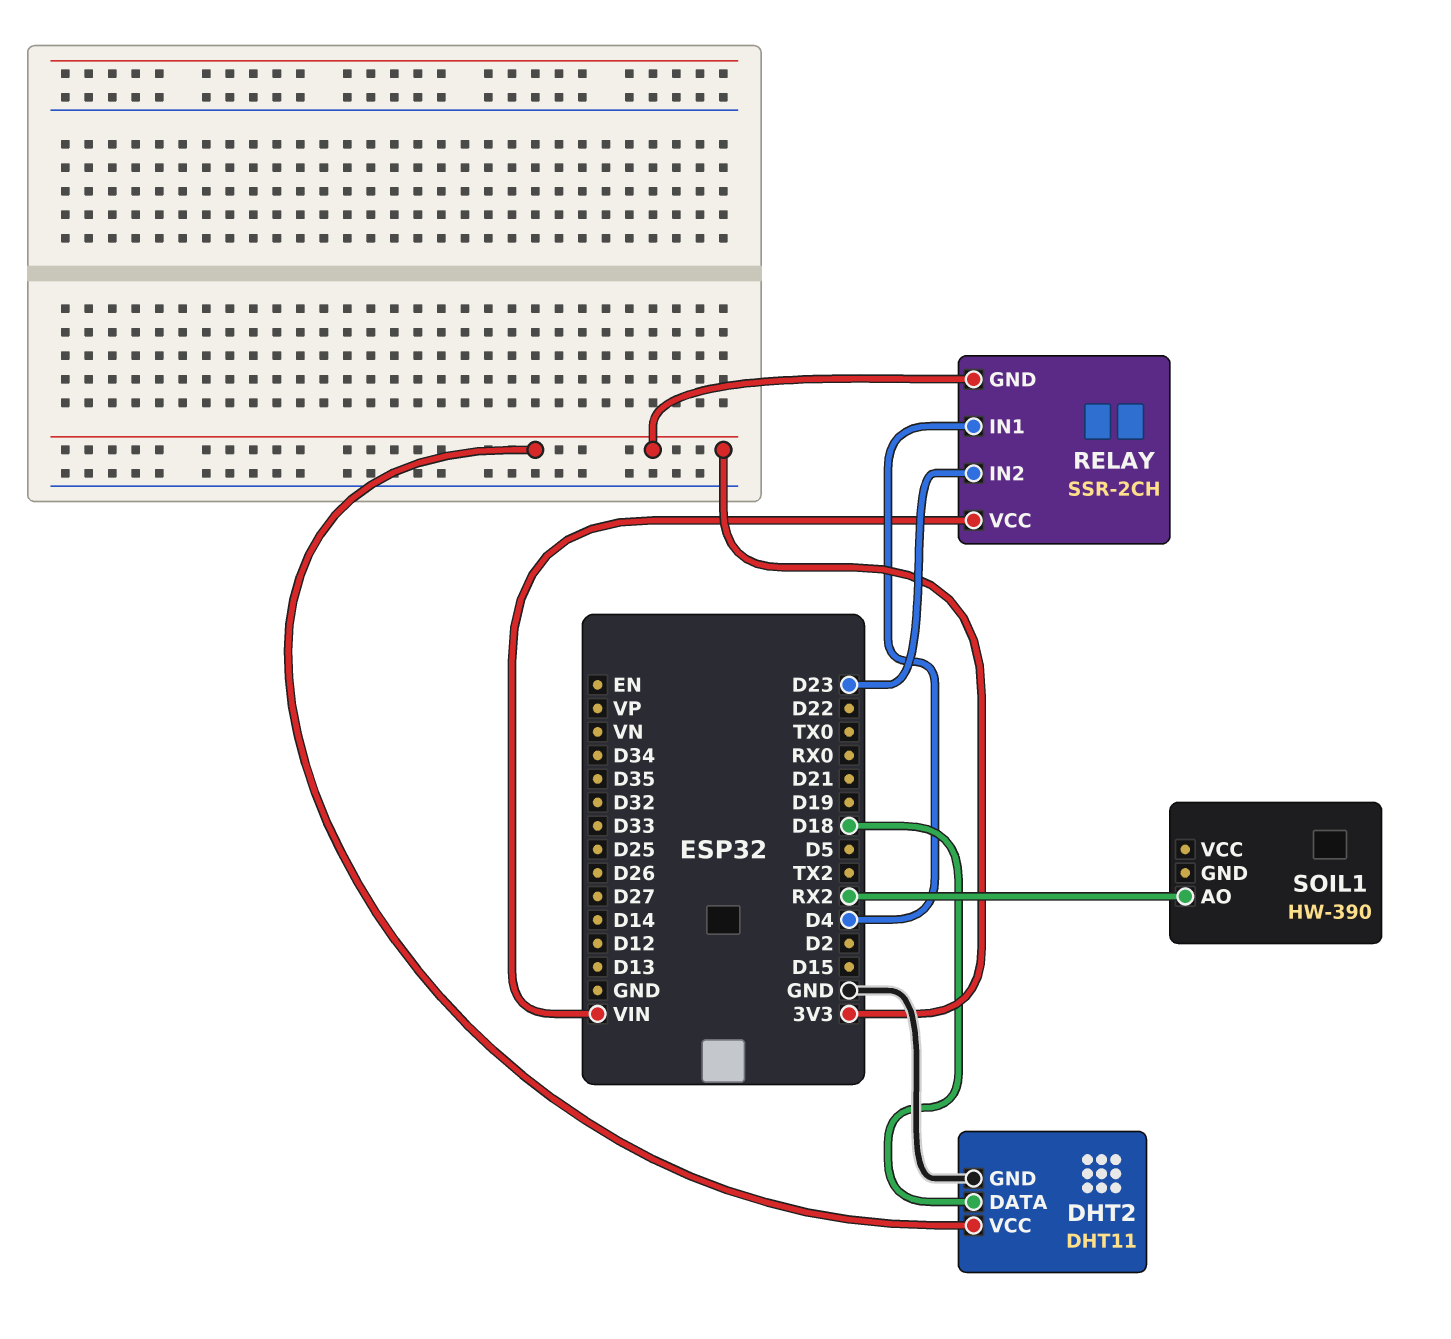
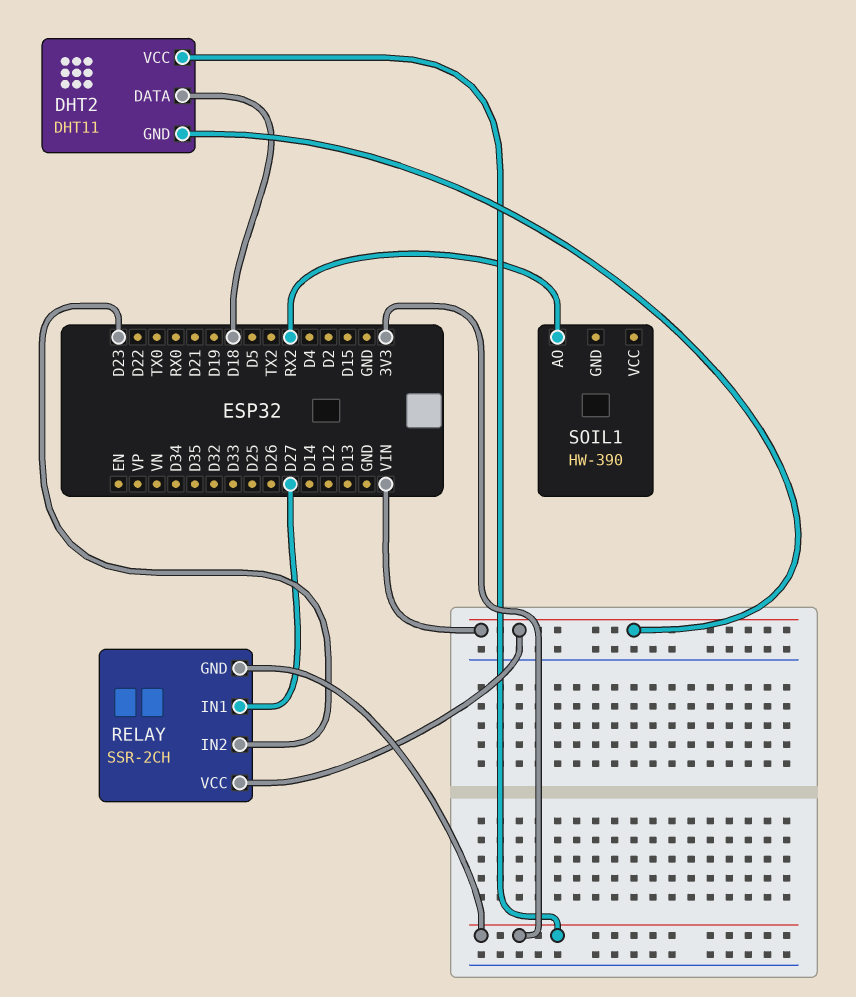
DHT2 pin GND: GND -> VIN
RELAY pin IN1: D4 -> D27

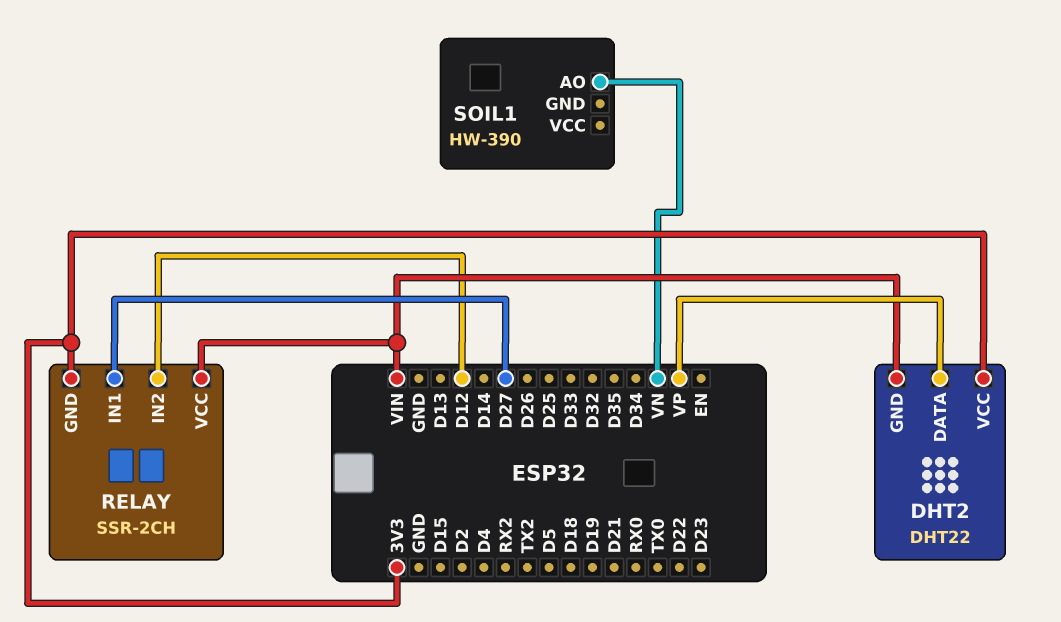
DHT2: DHT11 -> DHT22
DHT2 pin DATA: D18 -> VP
RELAY pin IN2: D23 -> D12
SOIL1 pin AO: RX2 -> VN

